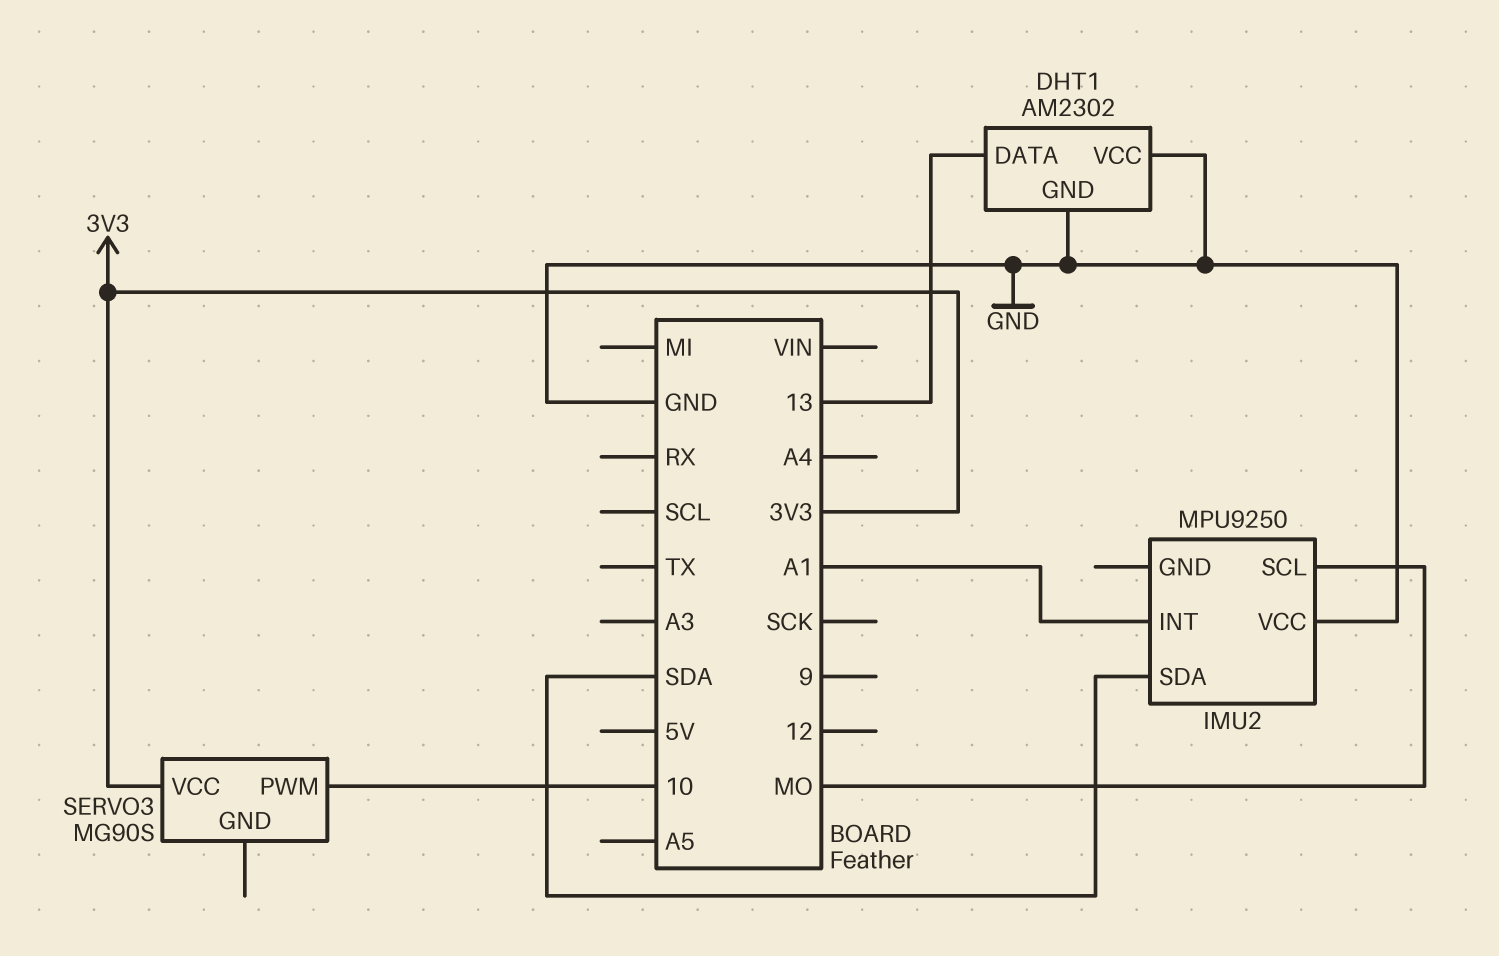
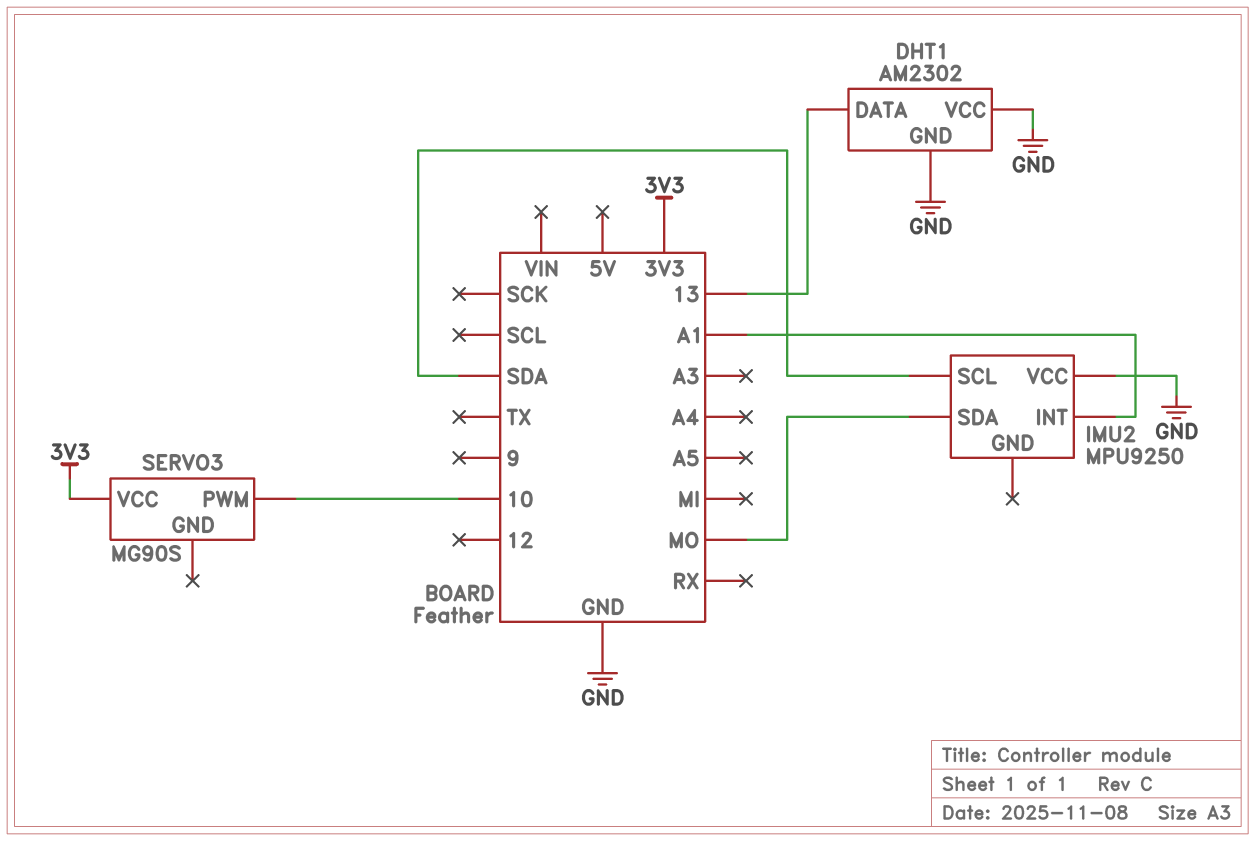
IMU2 pin SCL: MO -> SDA
IMU2 pin SDA: SDA -> MO

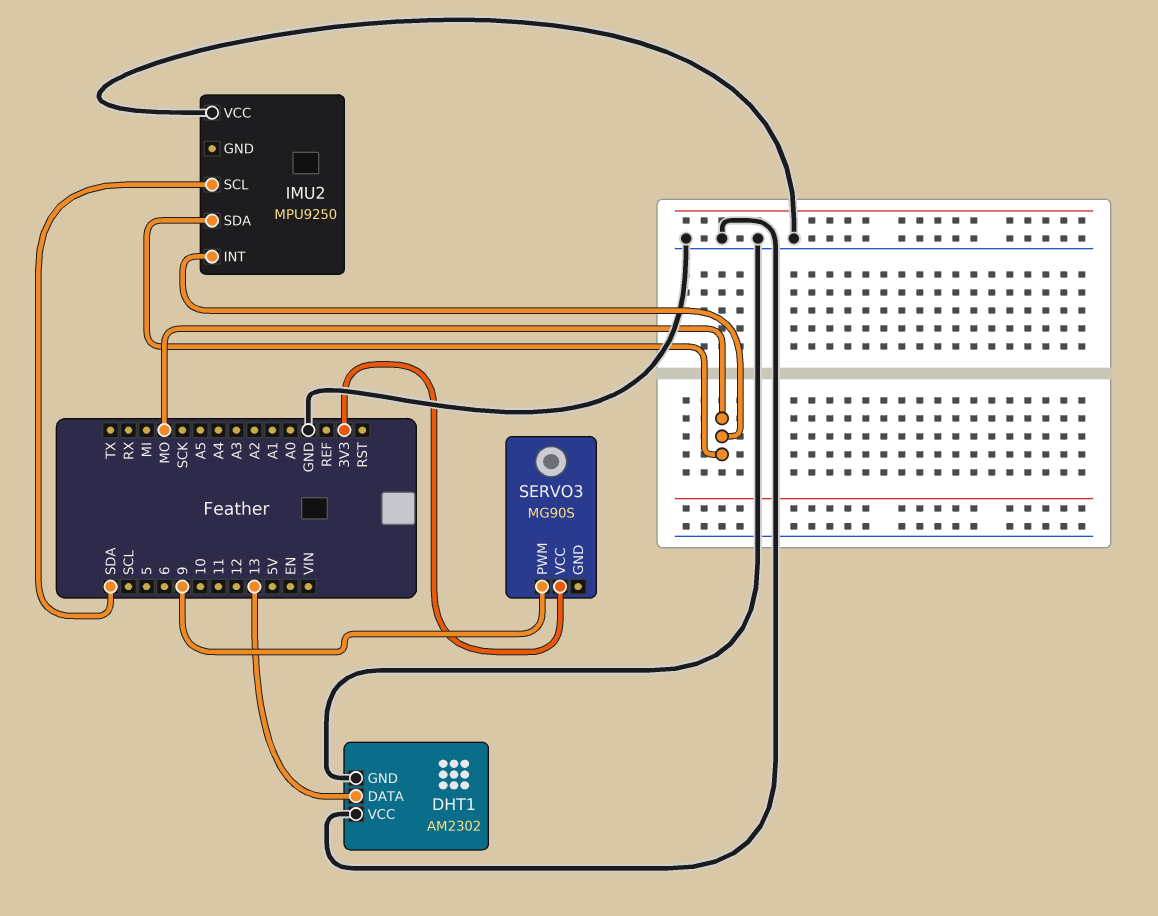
IMU2 pin INT: A1 -> MO
SERVO3 pin PWM: 10 -> 9

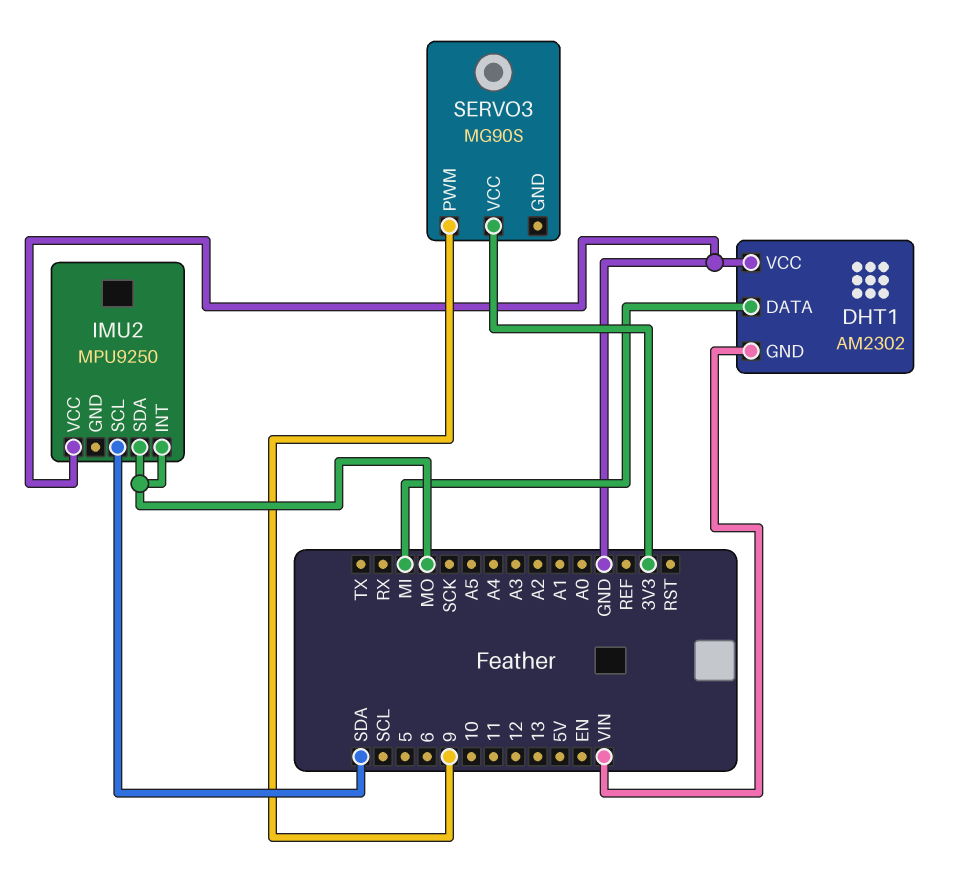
DHT1 pin DATA: 13 -> MI
DHT1 pin GND: GND -> VIN

